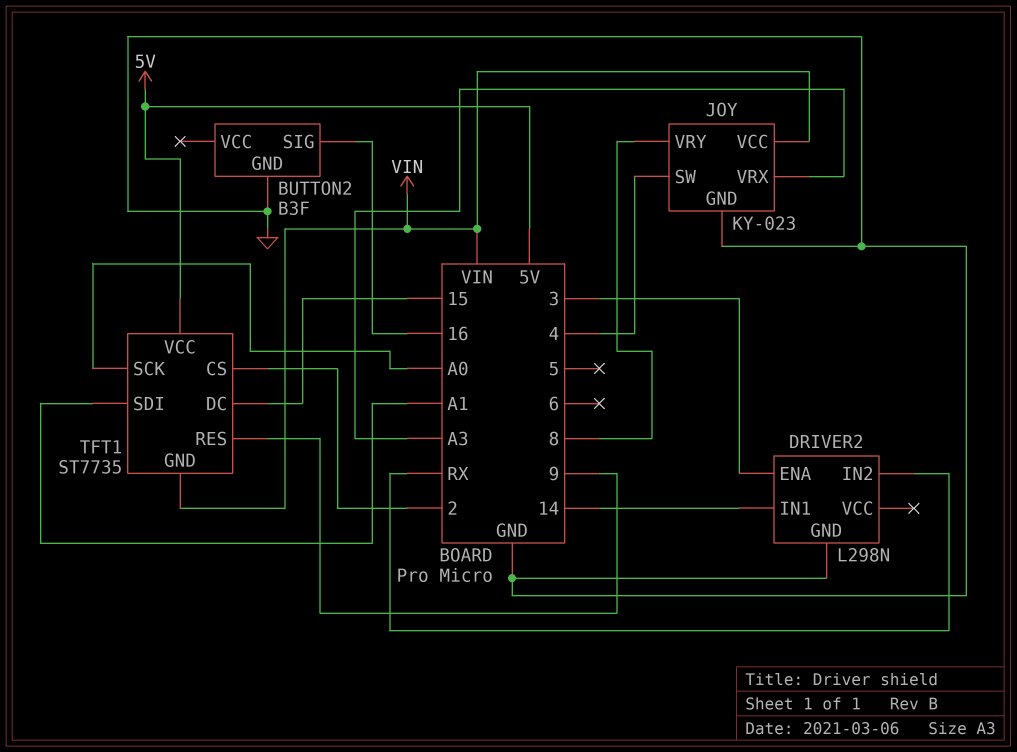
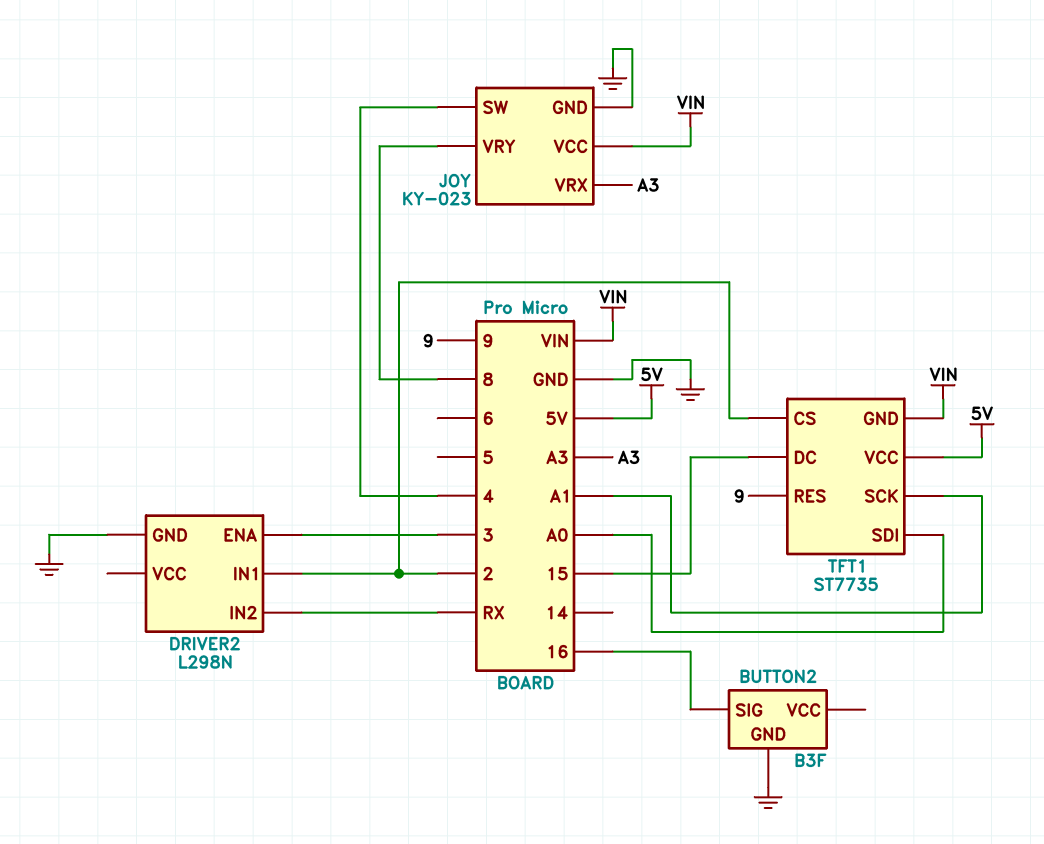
DRIVER2 pin IN1: 14 -> 2
TFT1 pin SCK: A0 -> A1
TFT1 pin SDI: A1 -> A0

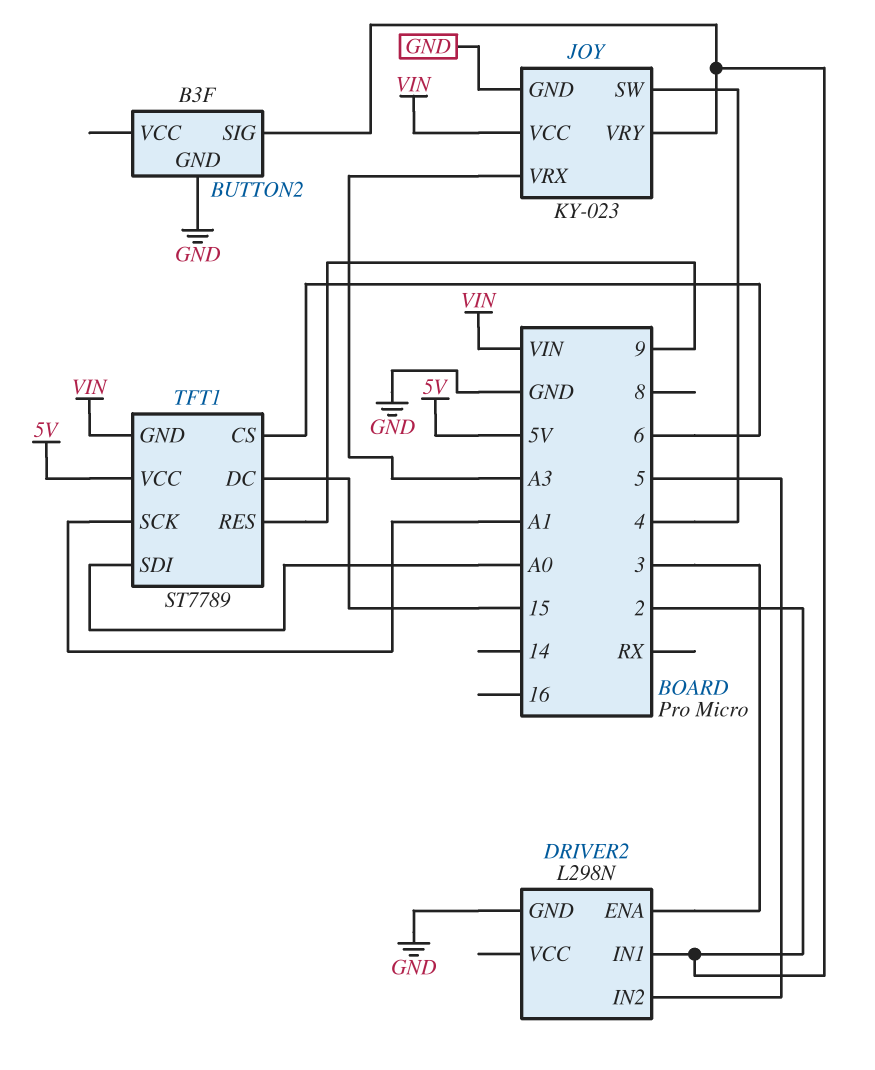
BUTTON2 pin SIG: 16 -> 2
DRIVER2 pin IN2: RX -> 5
JOY pin VRY: 8 -> 2
TFT1: ST7735 -> ST7789
TFT1 pin CS: 2 -> 6

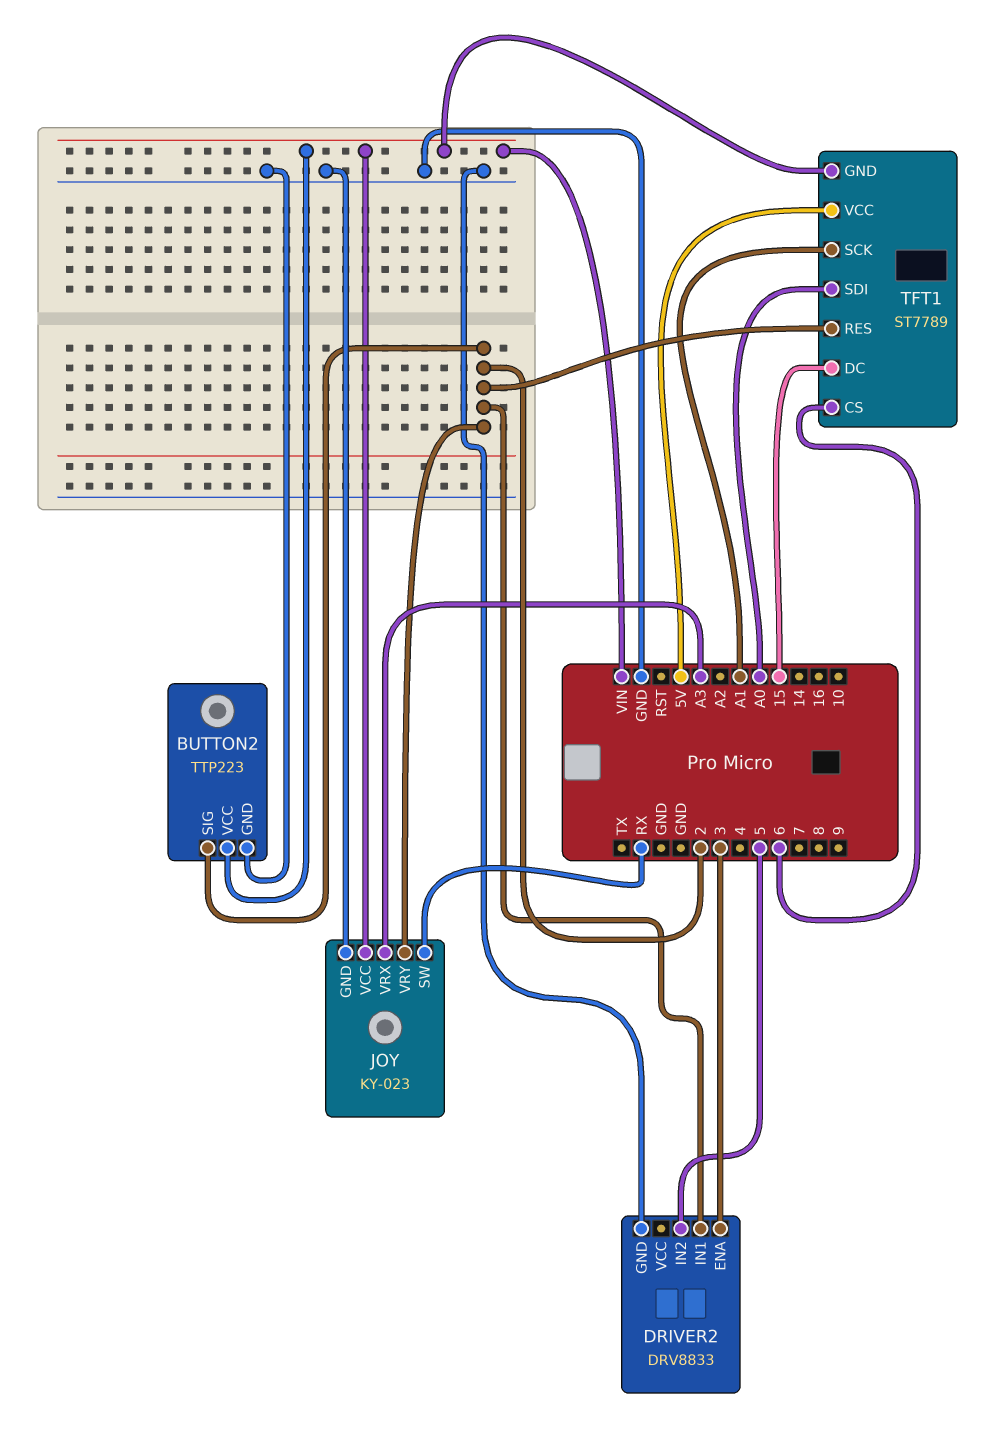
BUTTON2: B3F -> TTP223
BUTTON2 pin VCC: none -> VIN
DRIVER2: L298N -> DRV8833
JOY pin SW: 4 -> RX
TFT1 pin RES: 9 -> 2

